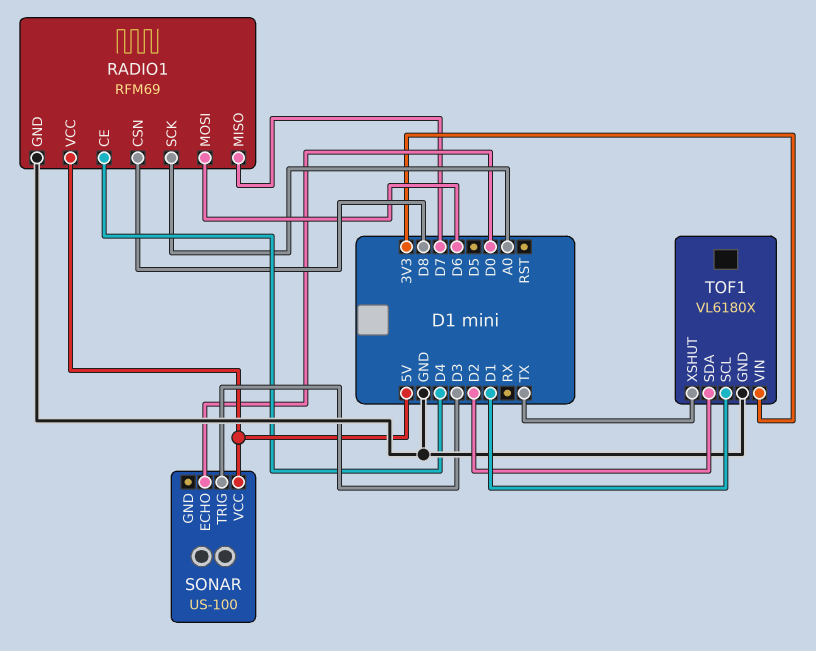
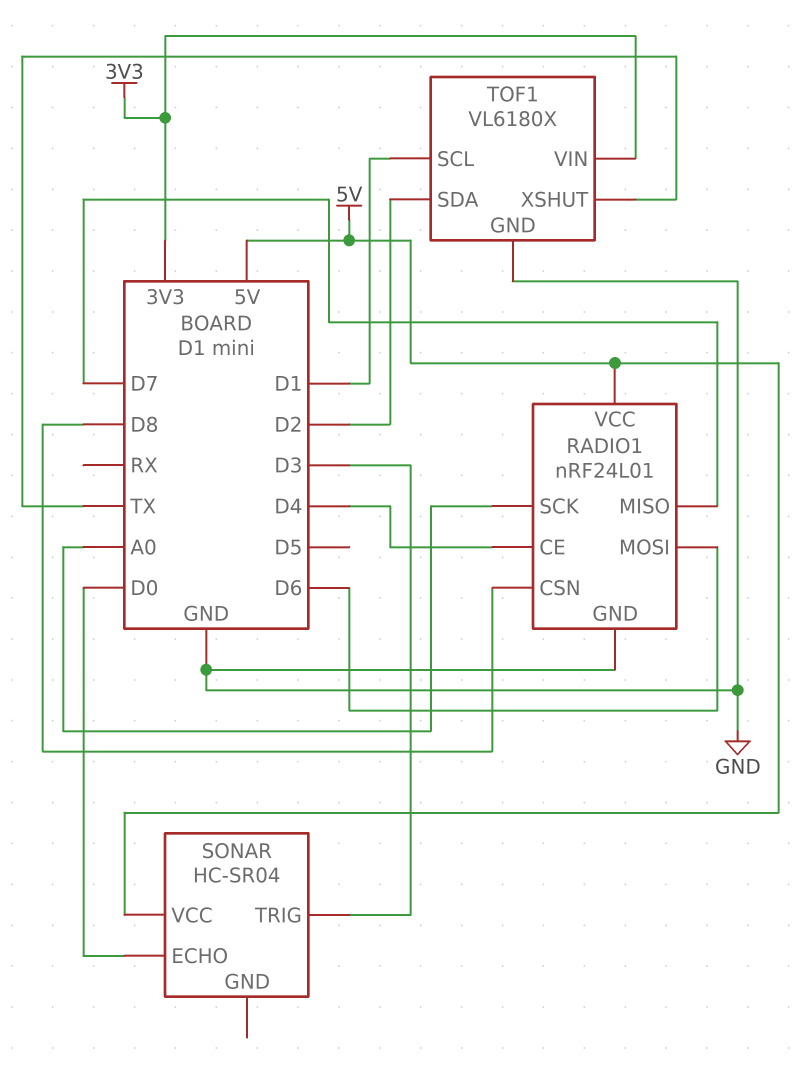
RADIO1: RFM69 -> nRF24L01
SONAR: US-100 -> HC-SR04

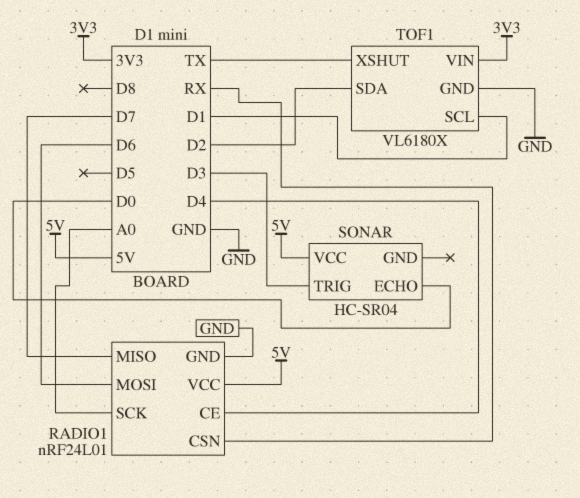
RADIO1 pin CSN: D8 -> RX

